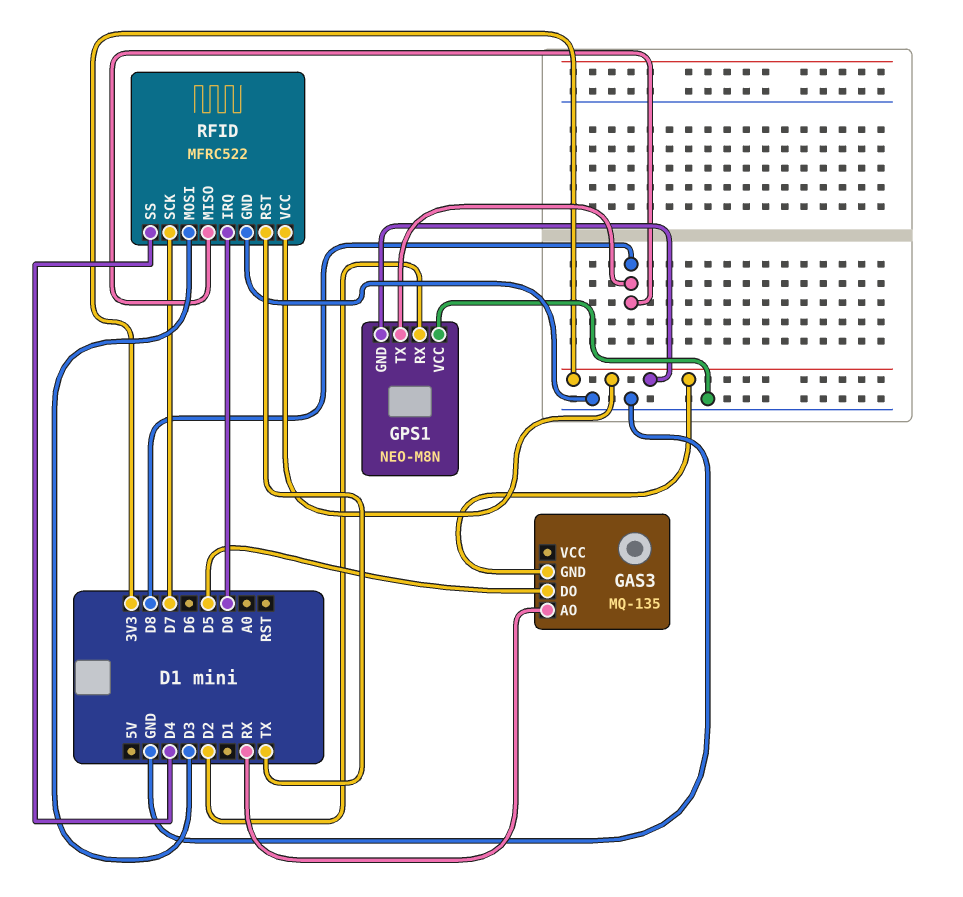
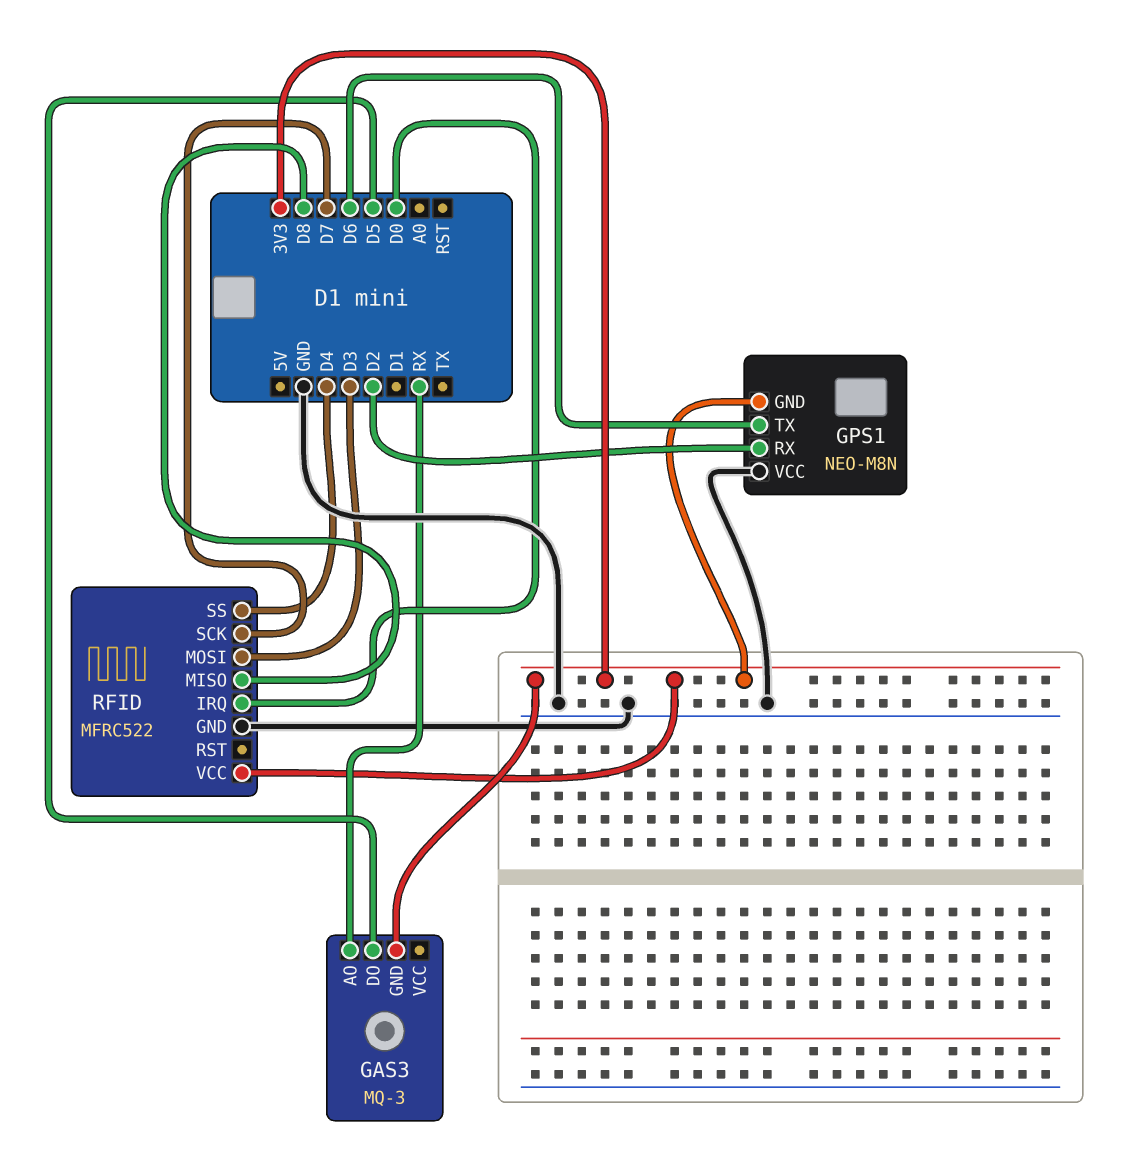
GAS3: MQ-135 -> MQ-3
GPS1 pin TX: D8 -> D6
RFID pin RST: TX -> none

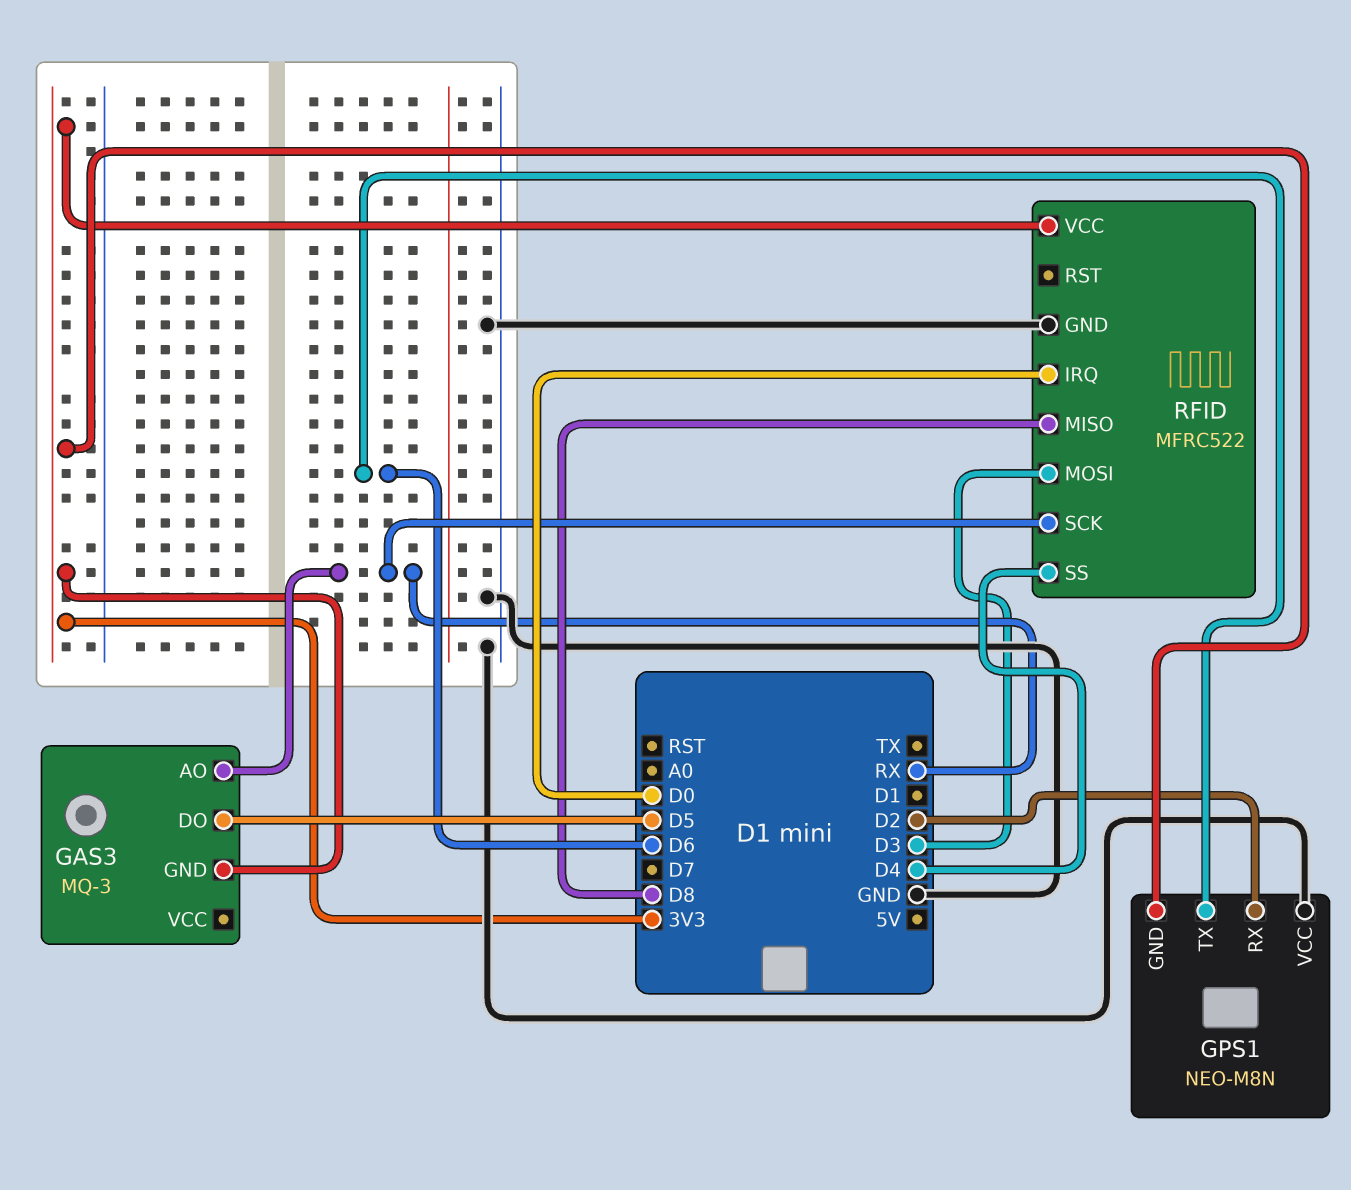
RFID pin SCK: D7 -> RX

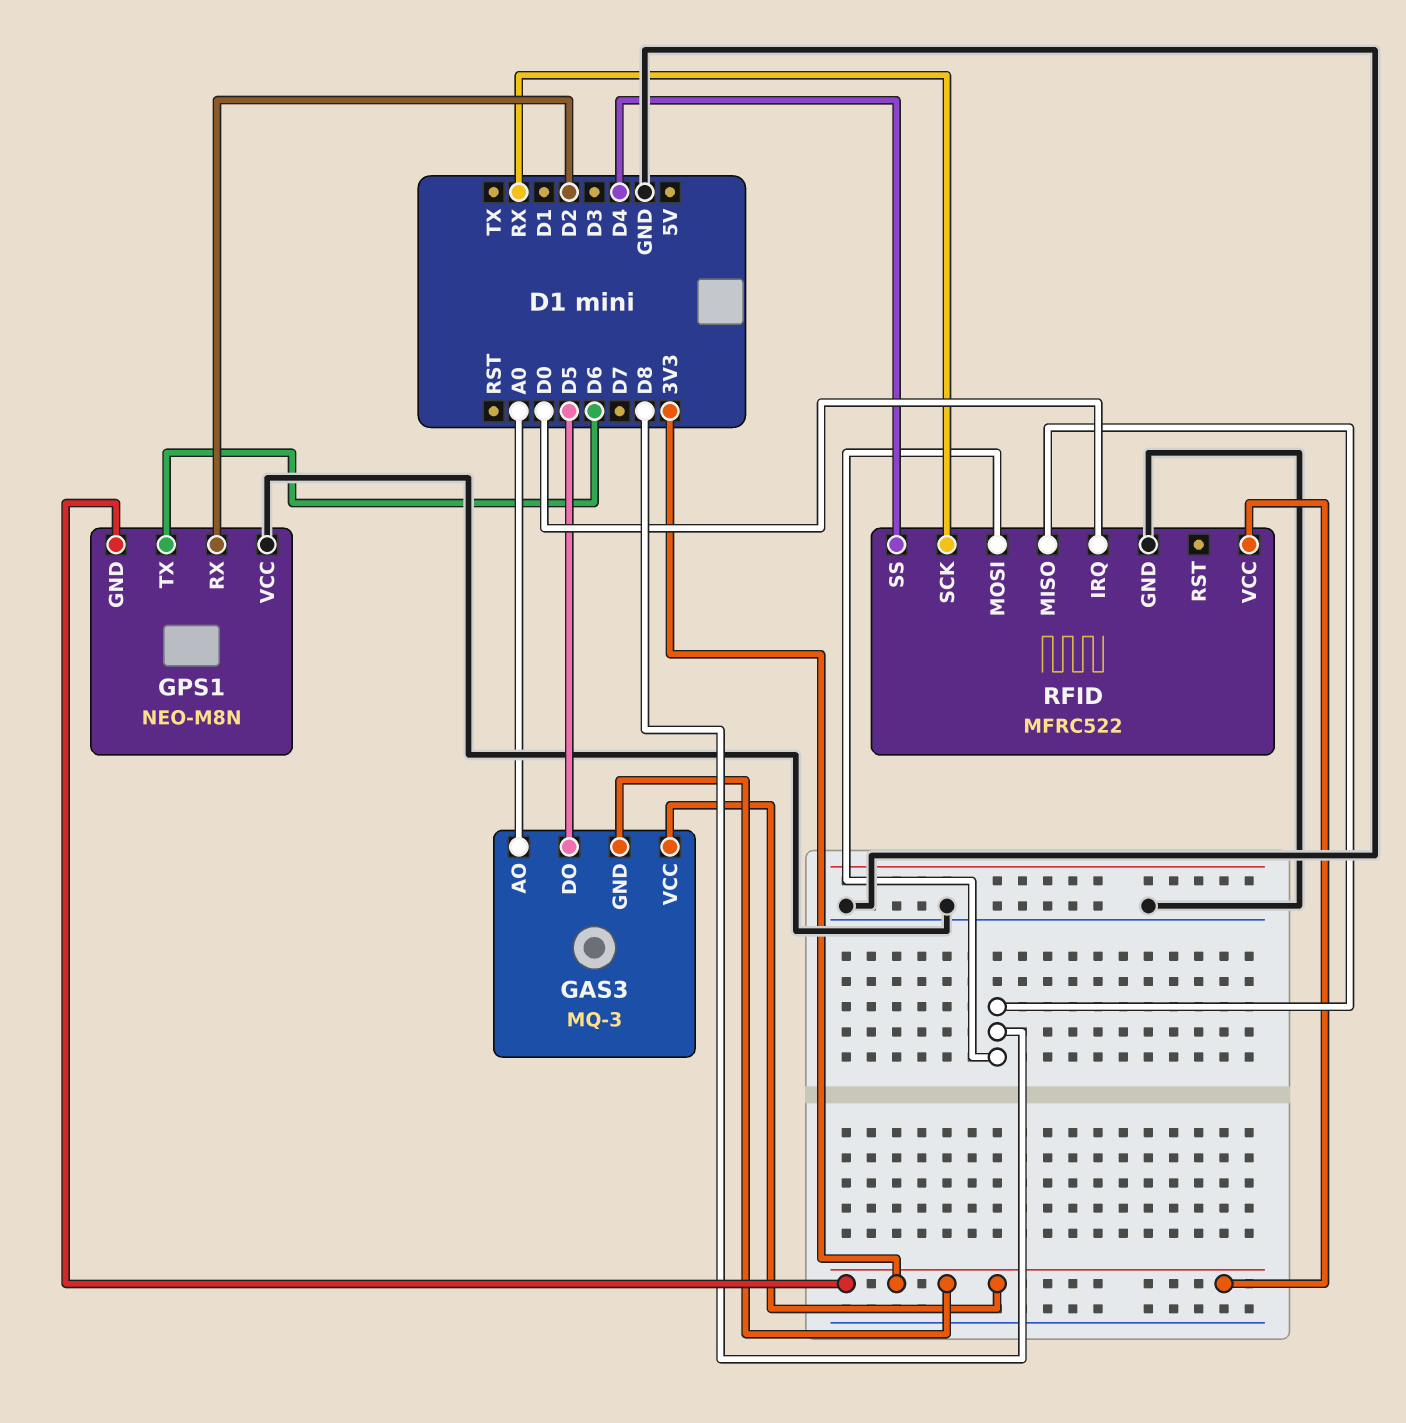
GAS3 pin AO: RX -> A0
GAS3 pin VCC: none -> 3V3
RFID pin MOSI: D3 -> D8

